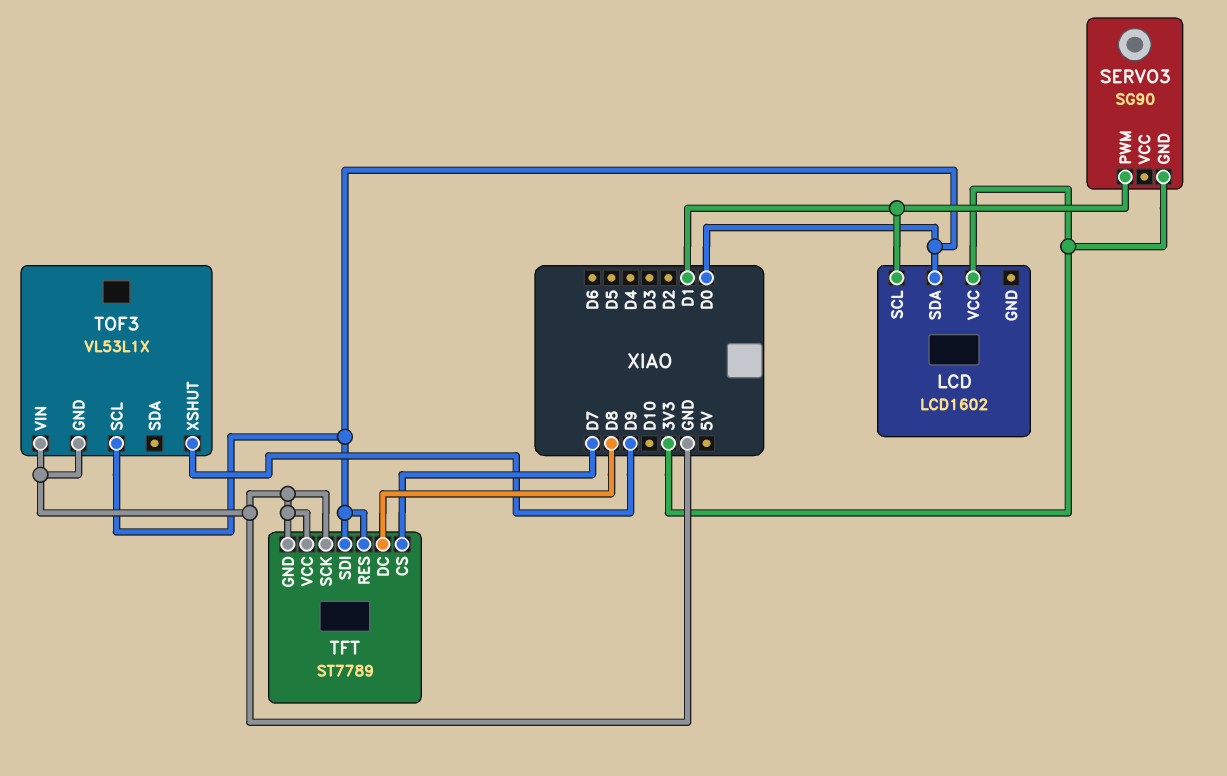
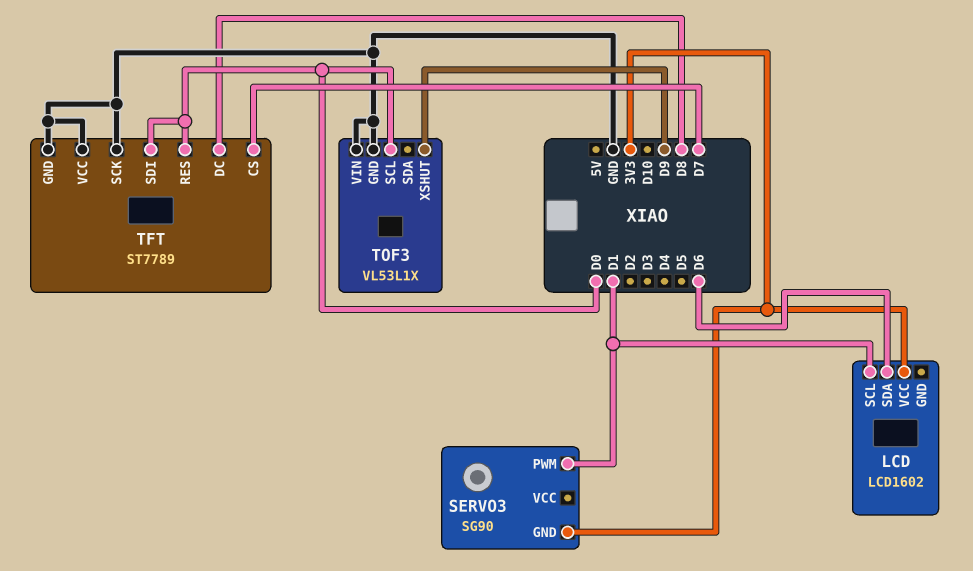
LCD pin SDA: D0 -> D6

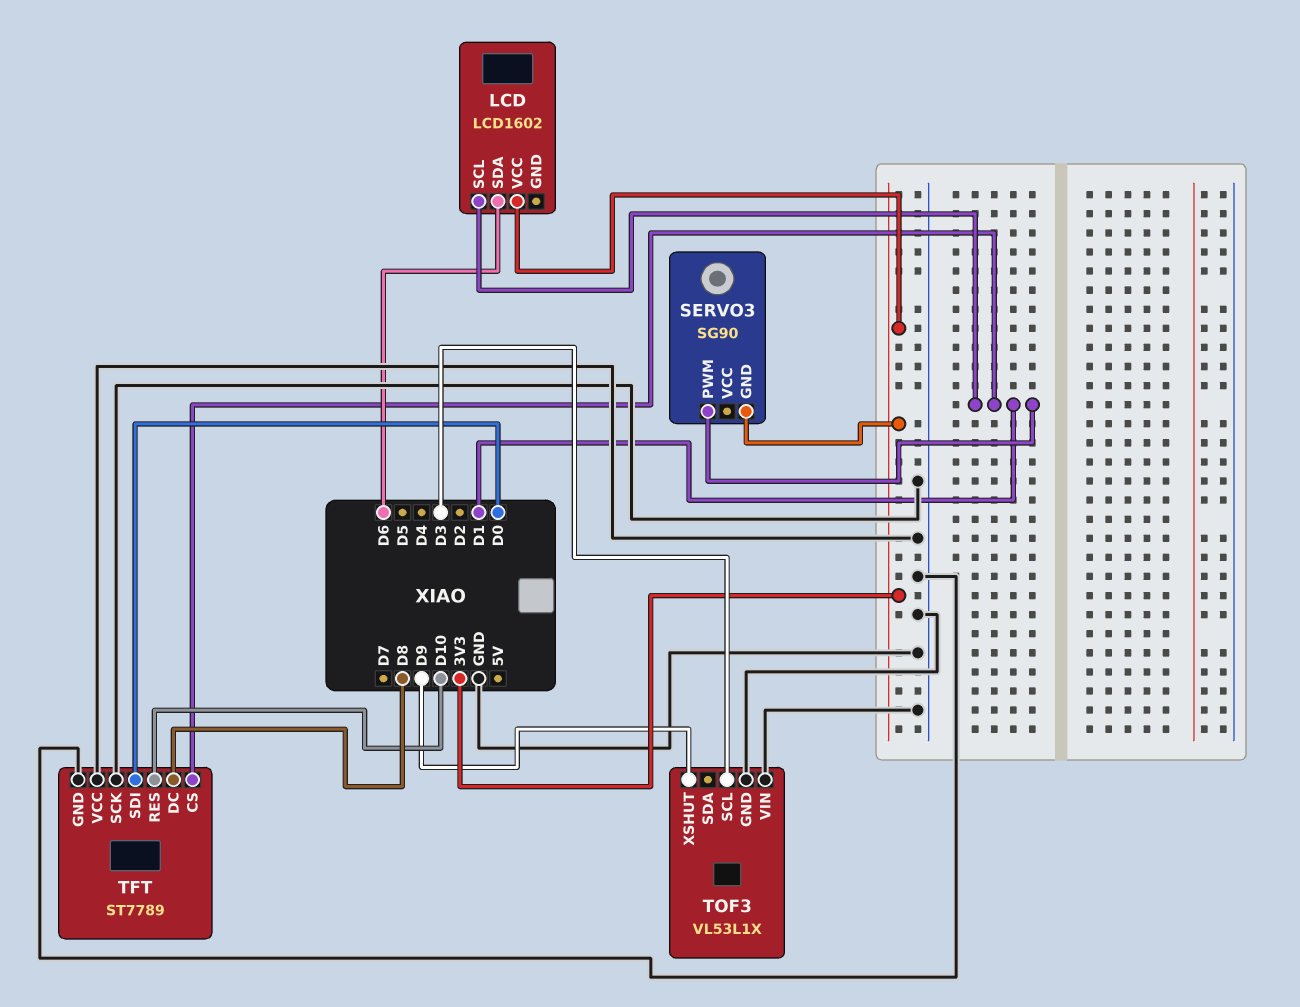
TFT pin CS: D7 -> D1
TFT pin RES: D0 -> D10
TOF3 pin SCL: D0 -> D3

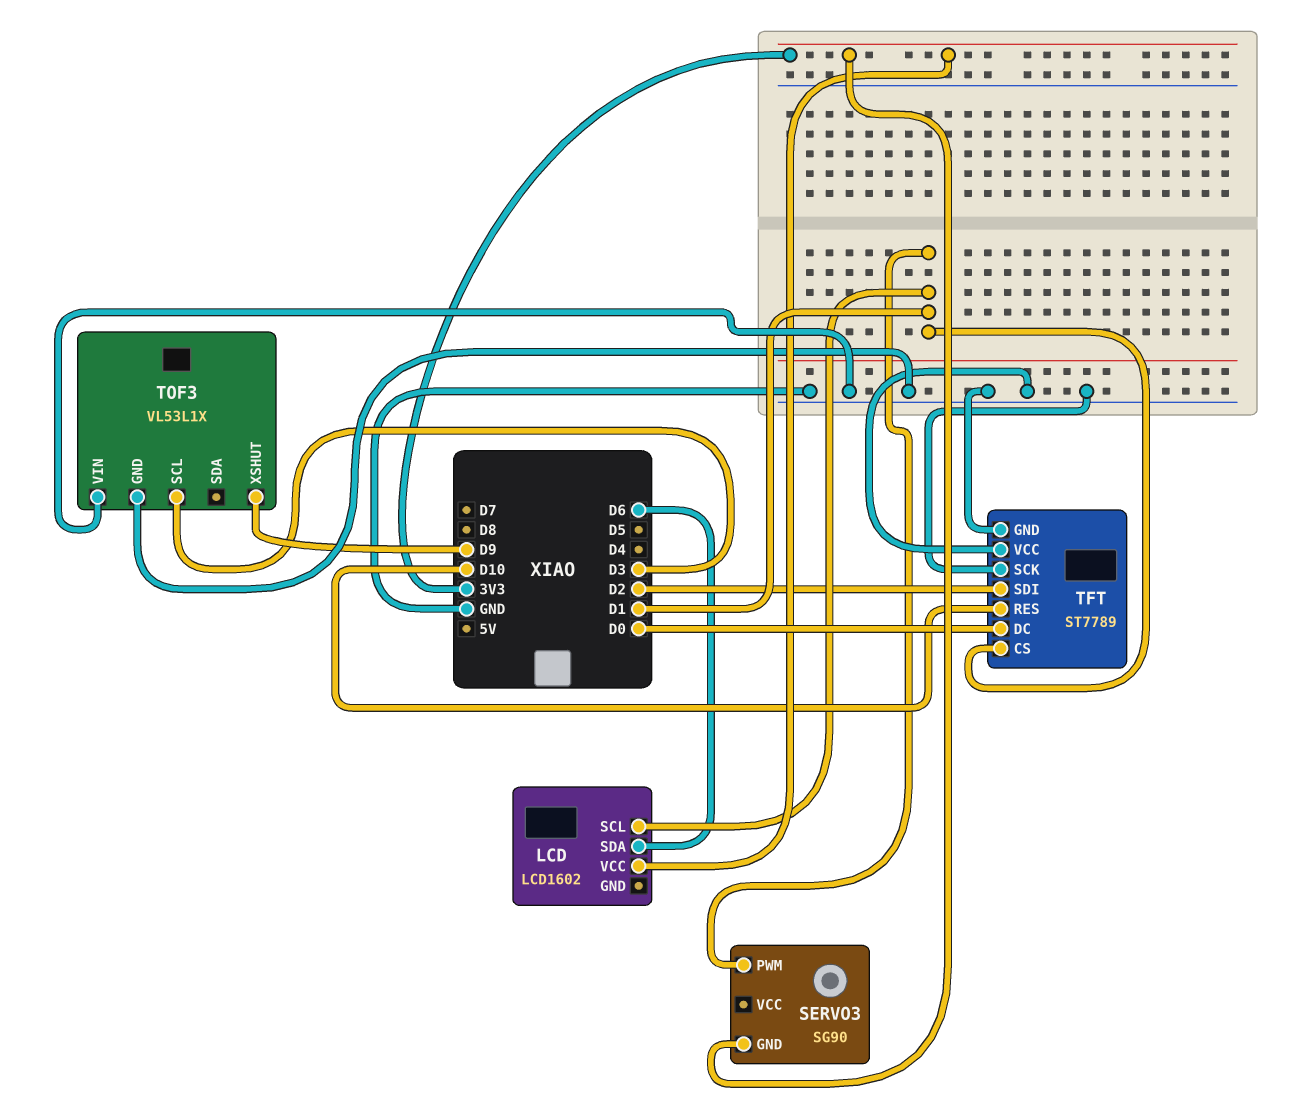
TFT pin DC: D8 -> D0
TFT pin SDI: D0 -> D2

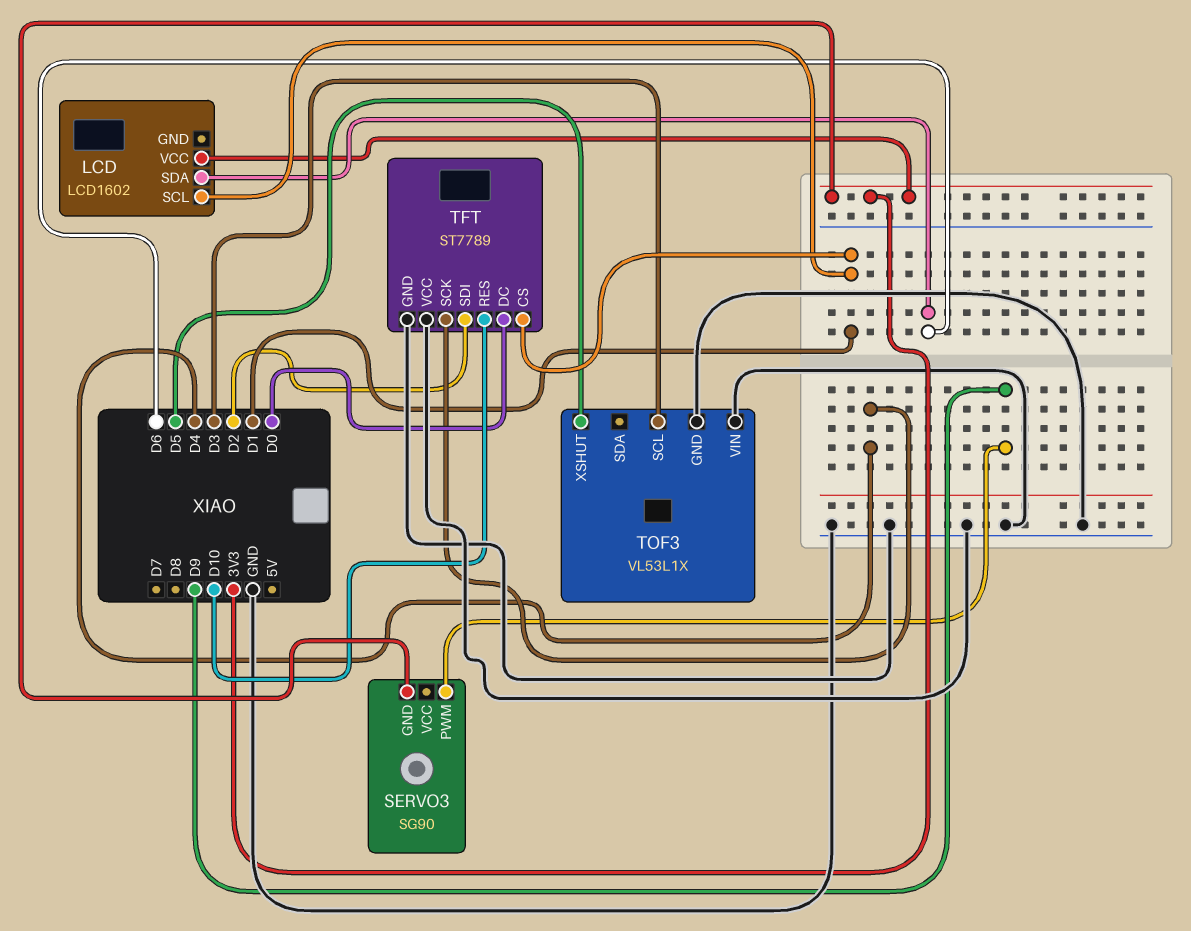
SERVO3 pin PWM: D1 -> D9
TFT pin SCK: GND -> D4
TOF3 pin XSHUT: D9 -> D5

